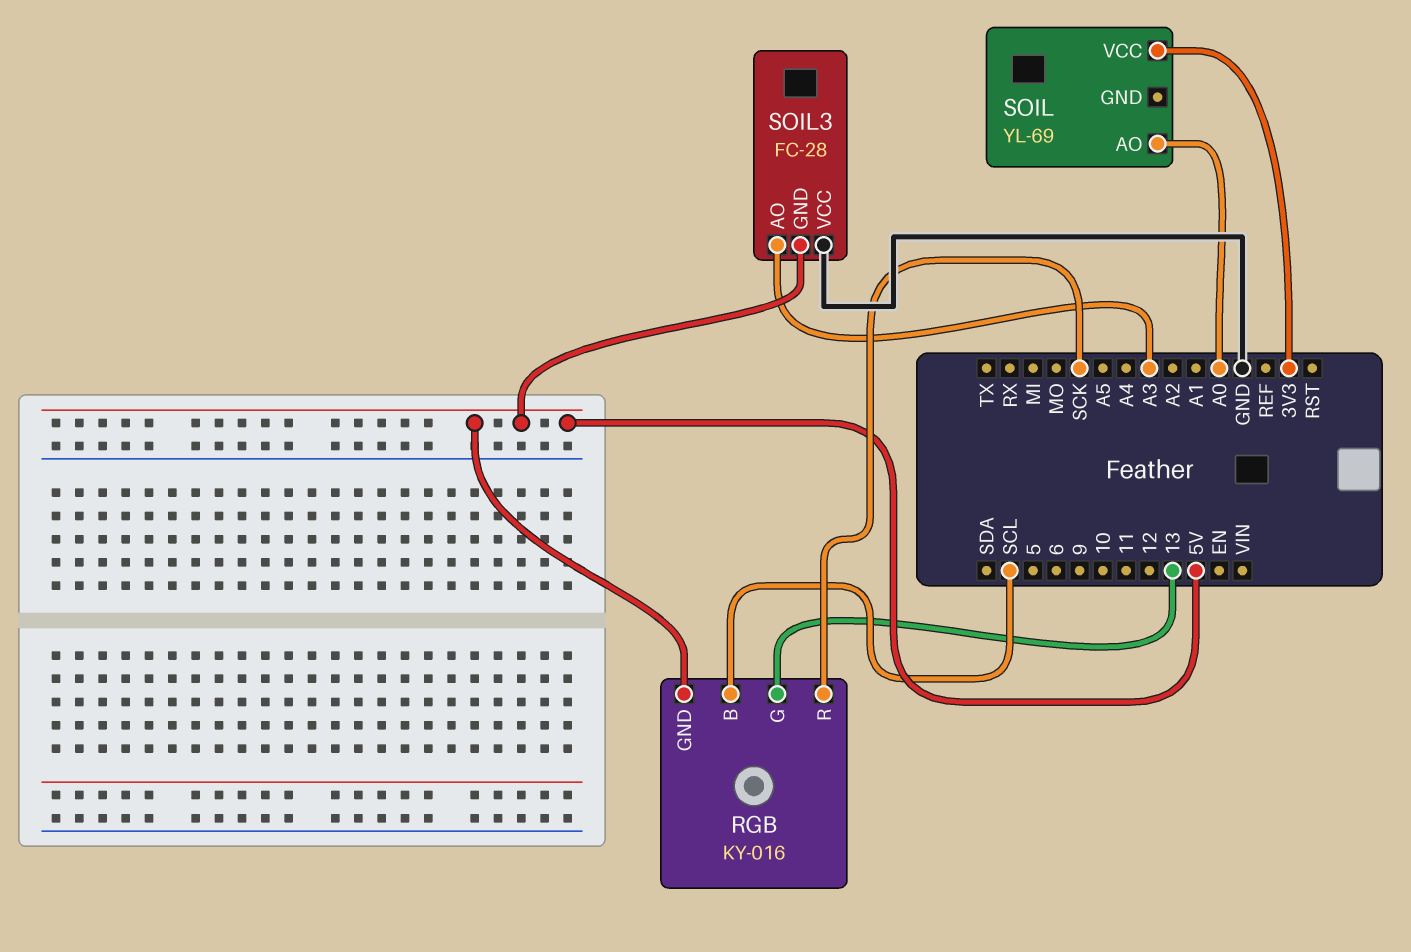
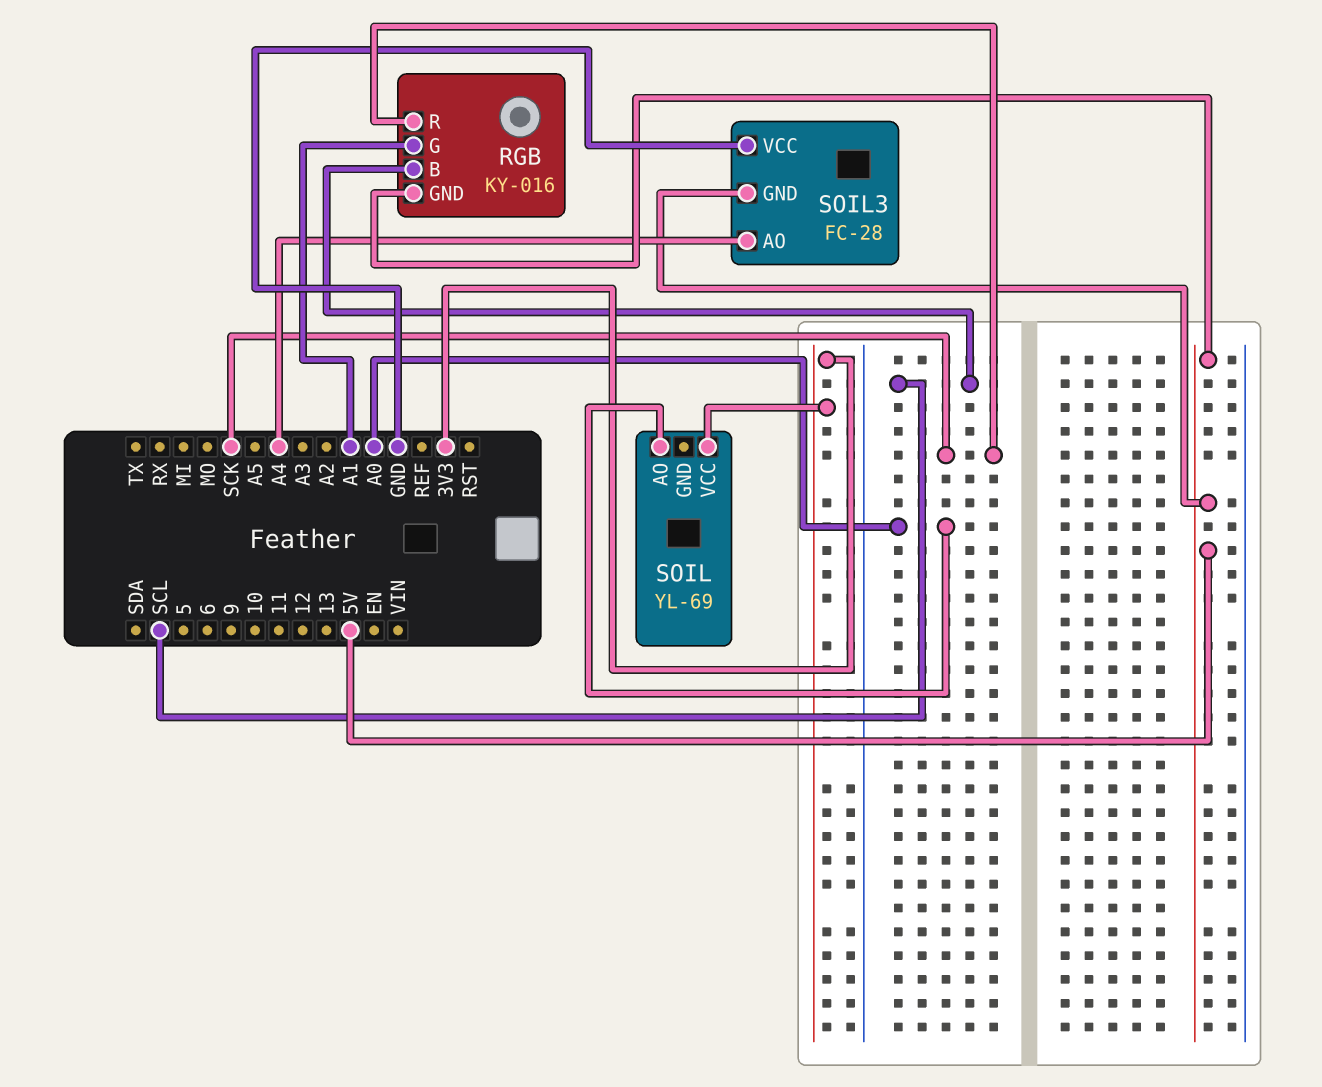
RGB pin G: 13 -> A1
SOIL3 pin AO: A3 -> A4

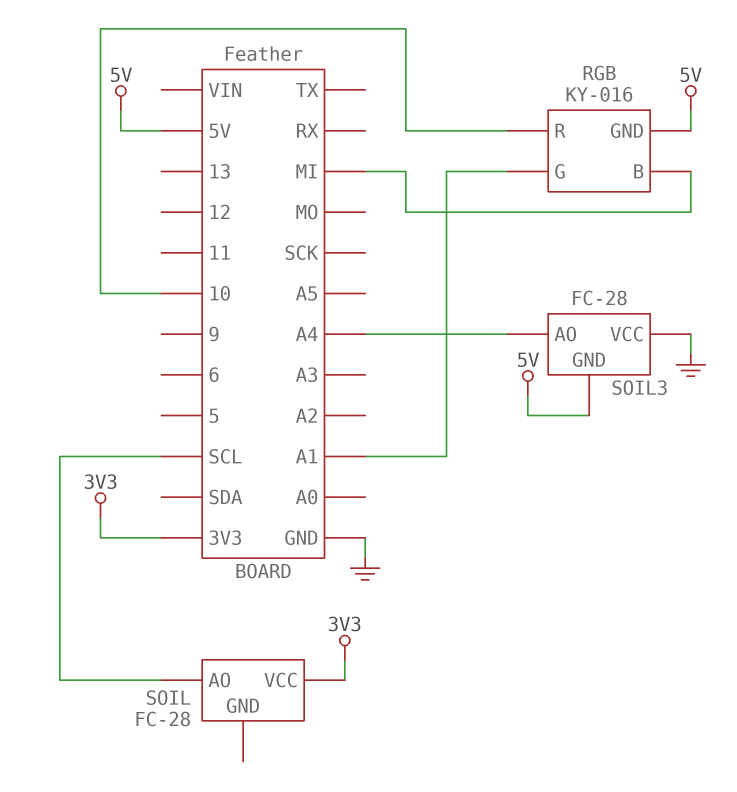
RGB pin B: SCL -> MI
RGB pin R: SCK -> 10
SOIL: YL-69 -> FC-28
SOIL pin AO: A0 -> SCL

